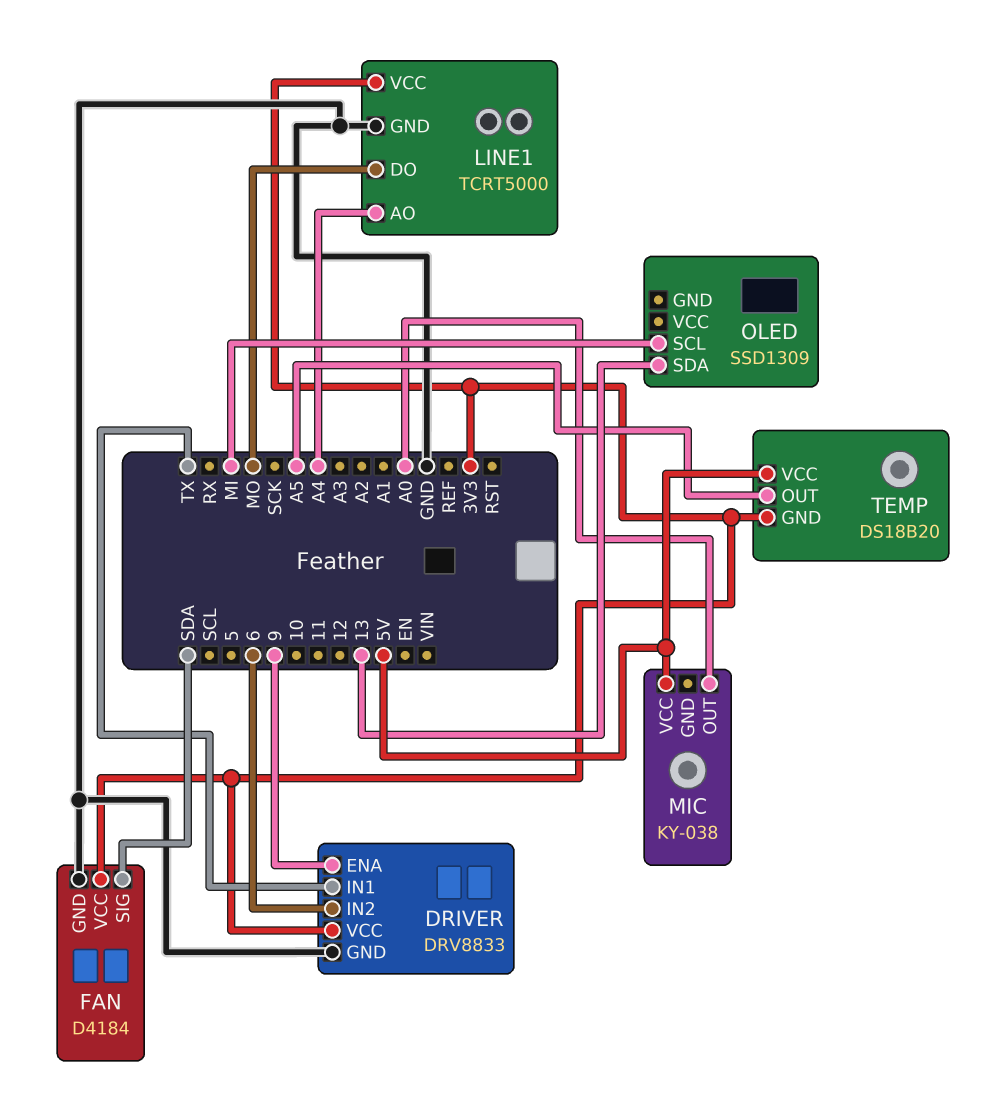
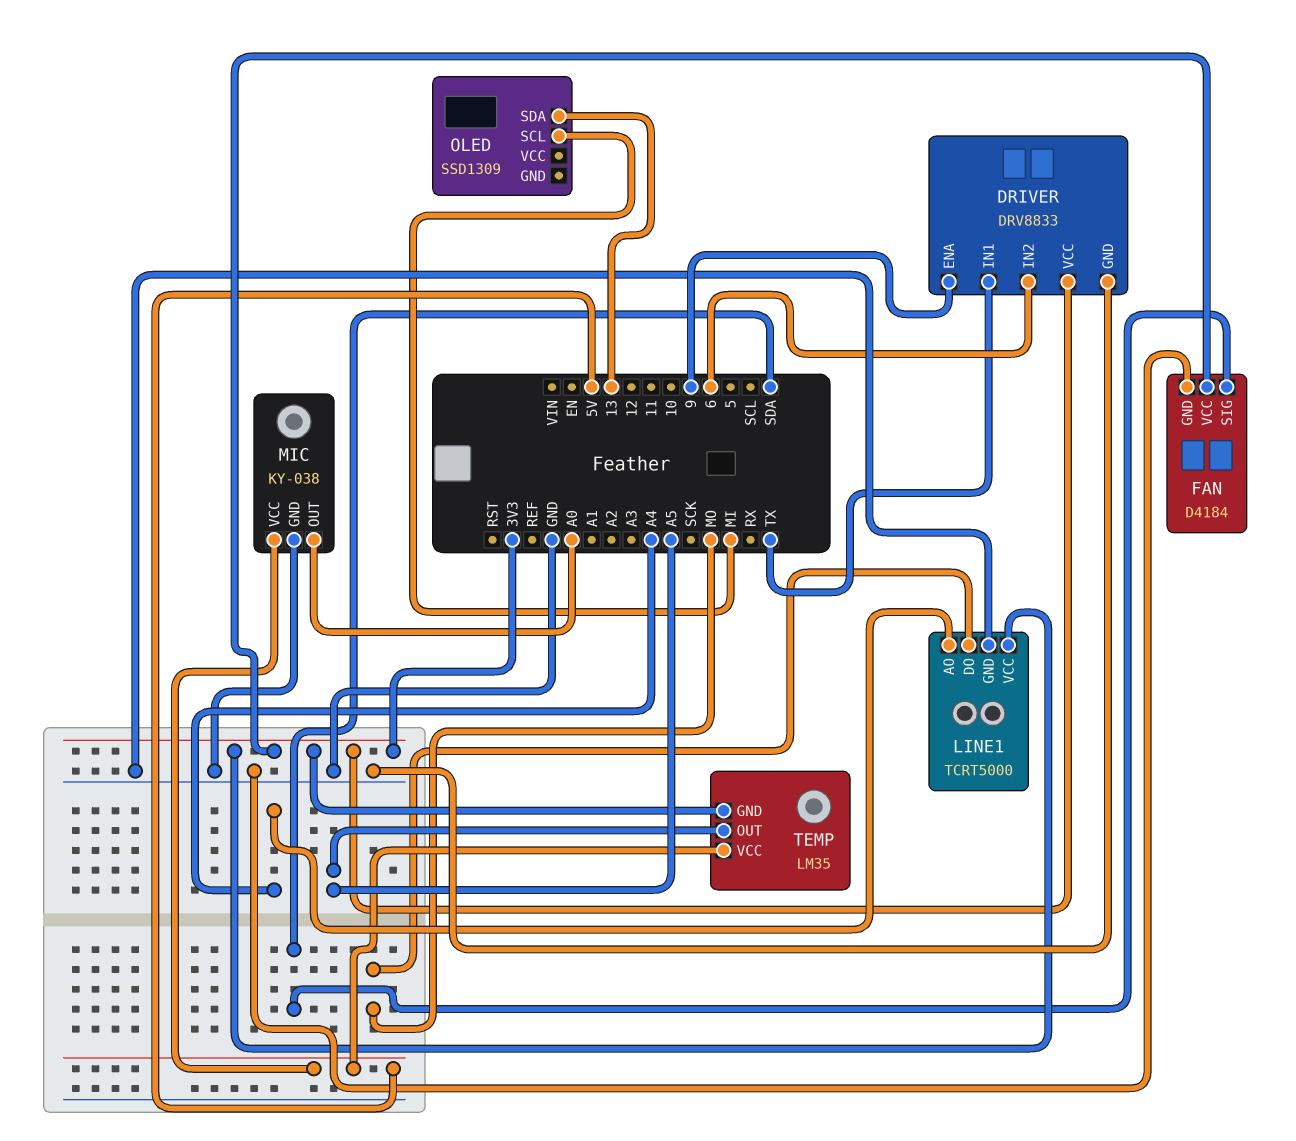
MIC pin GND: none -> GND
TEMP: DS18B20 -> LM35

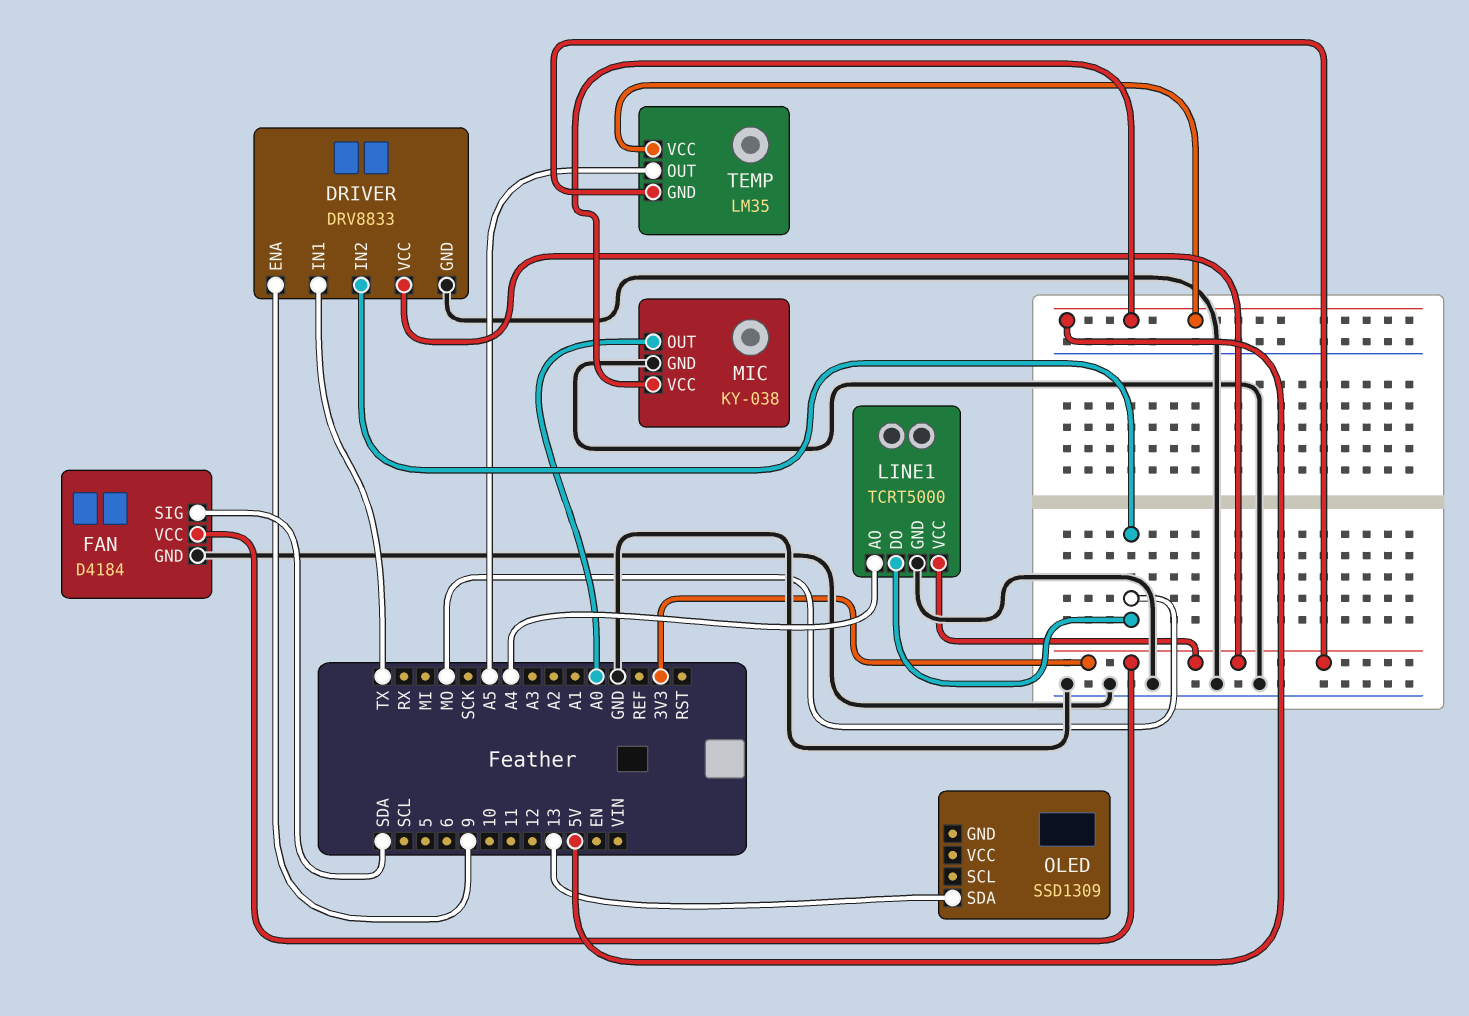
DRIVER pin IN2: 6 -> MO
OLED pin SCL: MI -> none

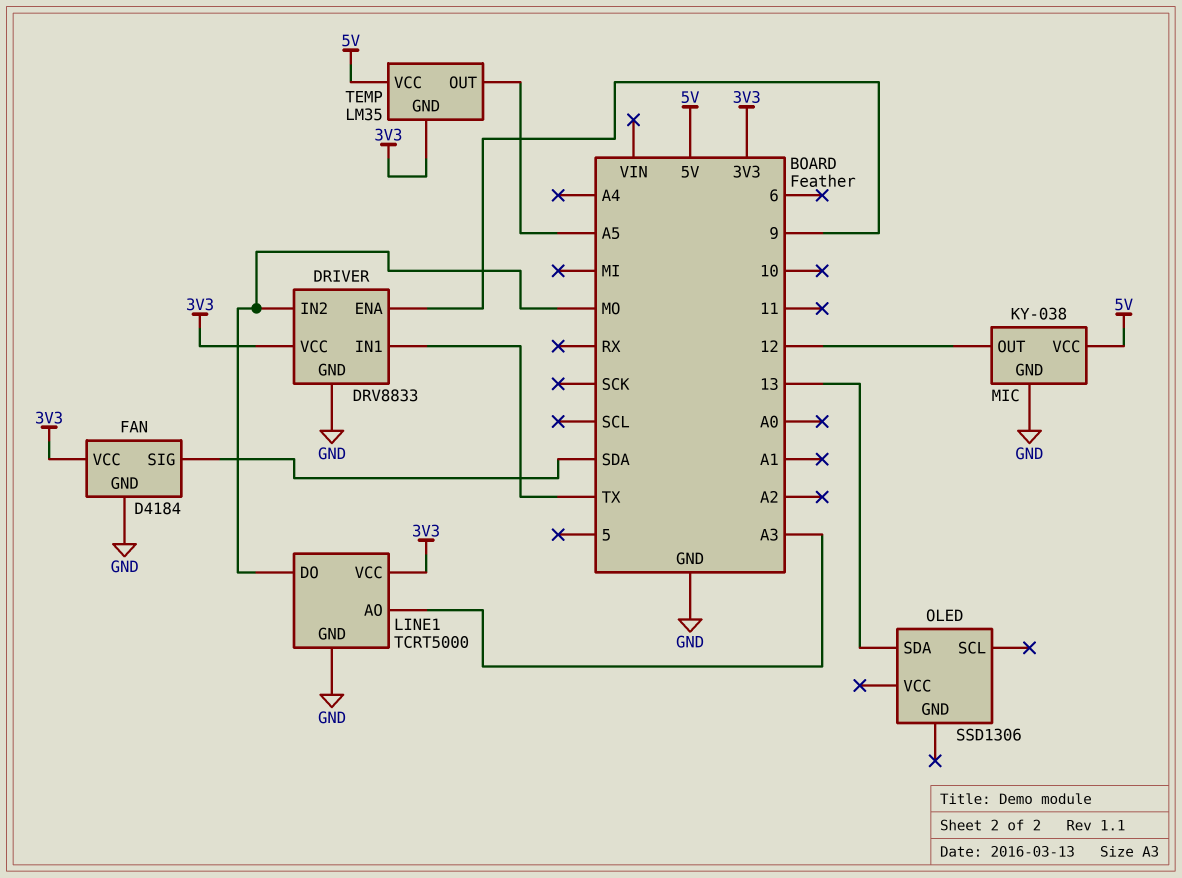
LINE1 pin AO: A4 -> A3
MIC pin OUT: A0 -> 12
OLED: SSD1309 -> SSD1306

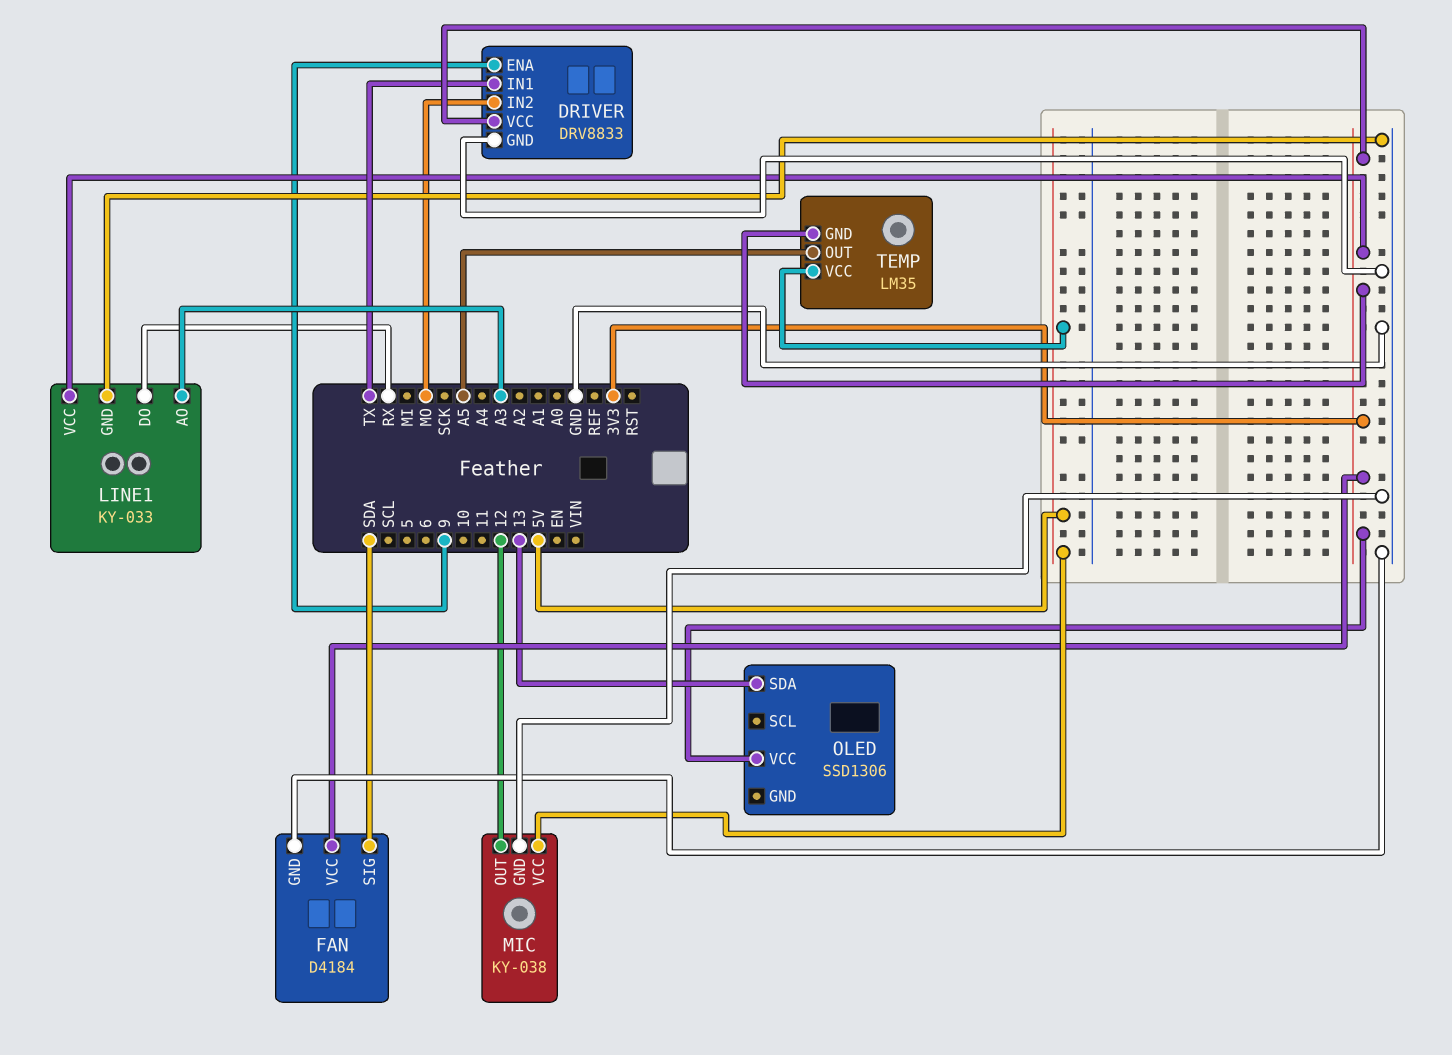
LINE1: TCRT5000 -> KY-033
LINE1 pin DO: MO -> RX
OLED pin VCC: none -> 3V3

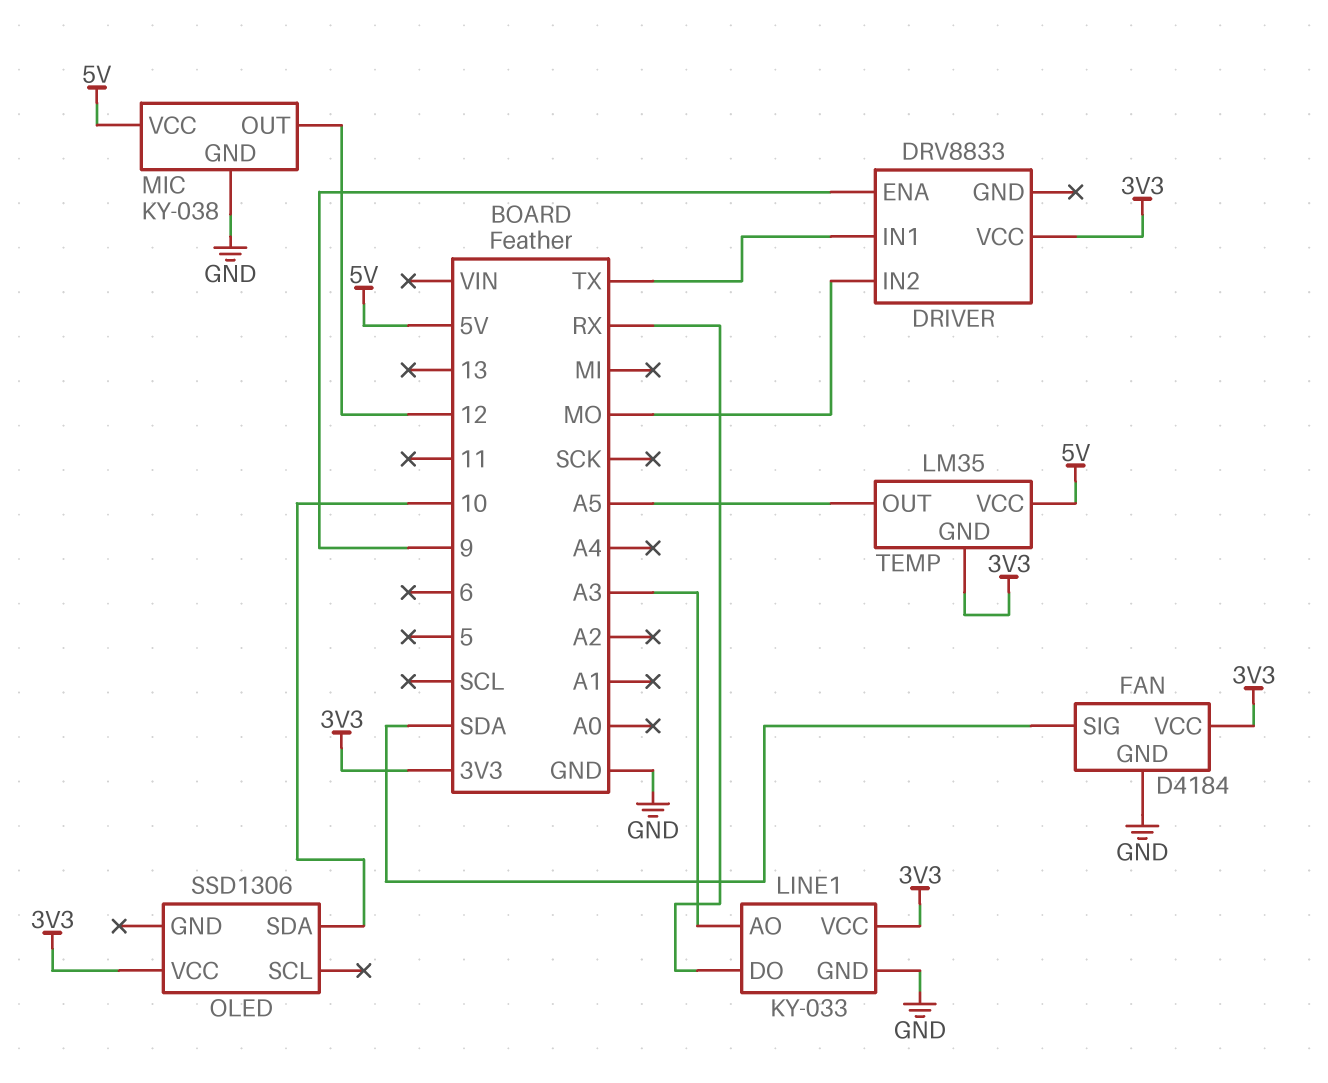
DRIVER pin GND: GND -> none
OLED pin SDA: 13 -> 10

